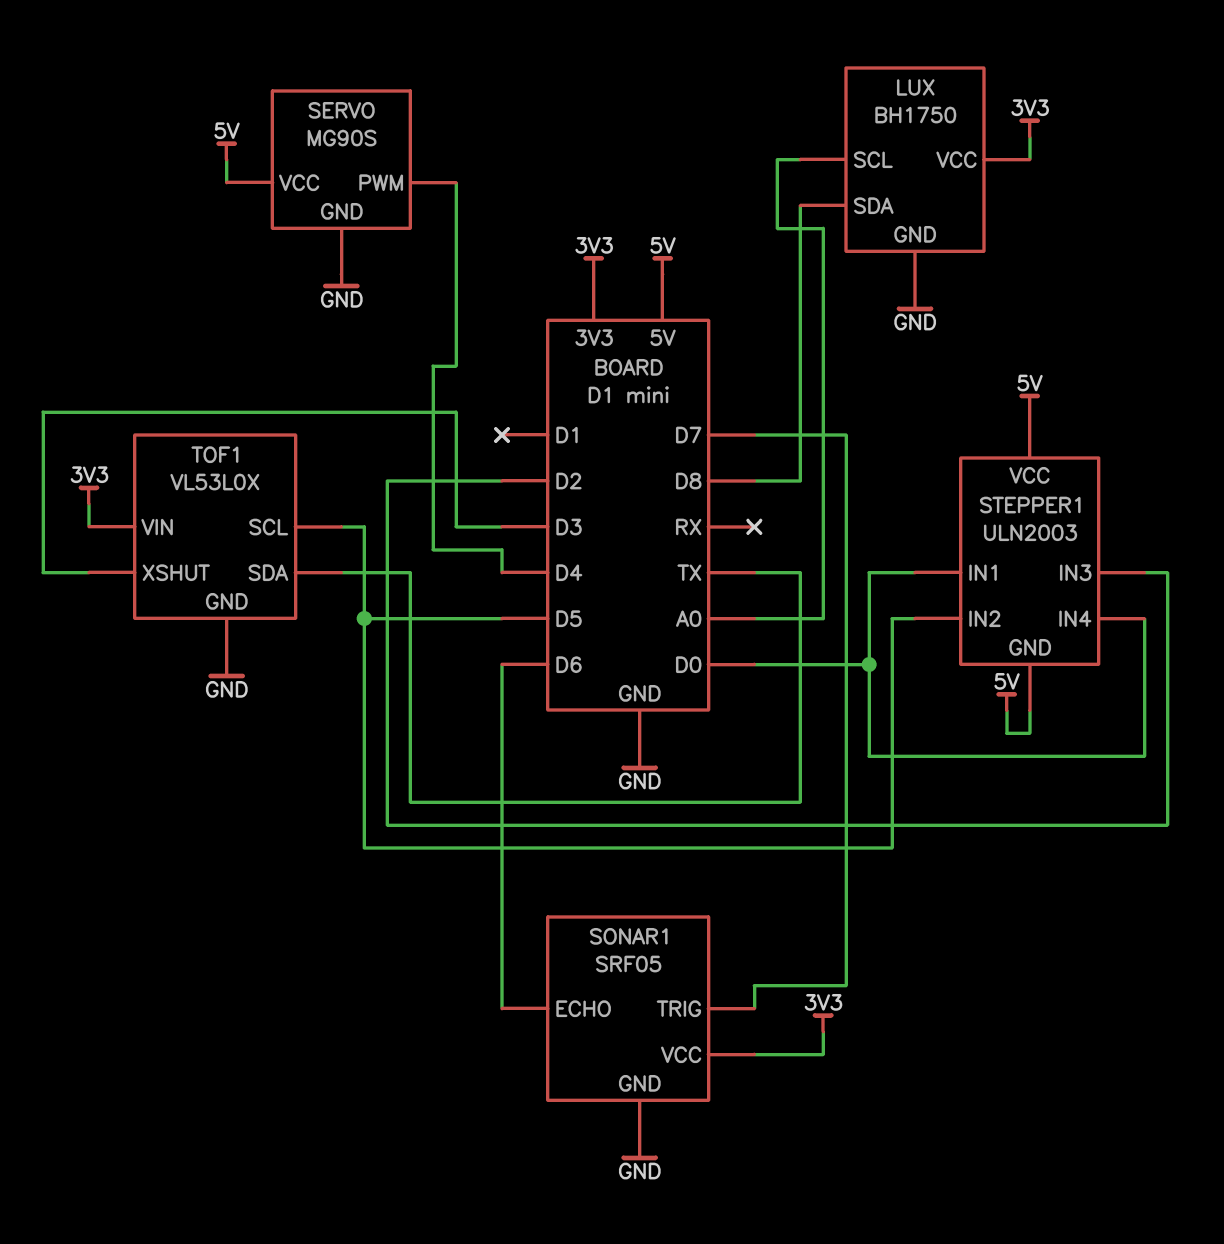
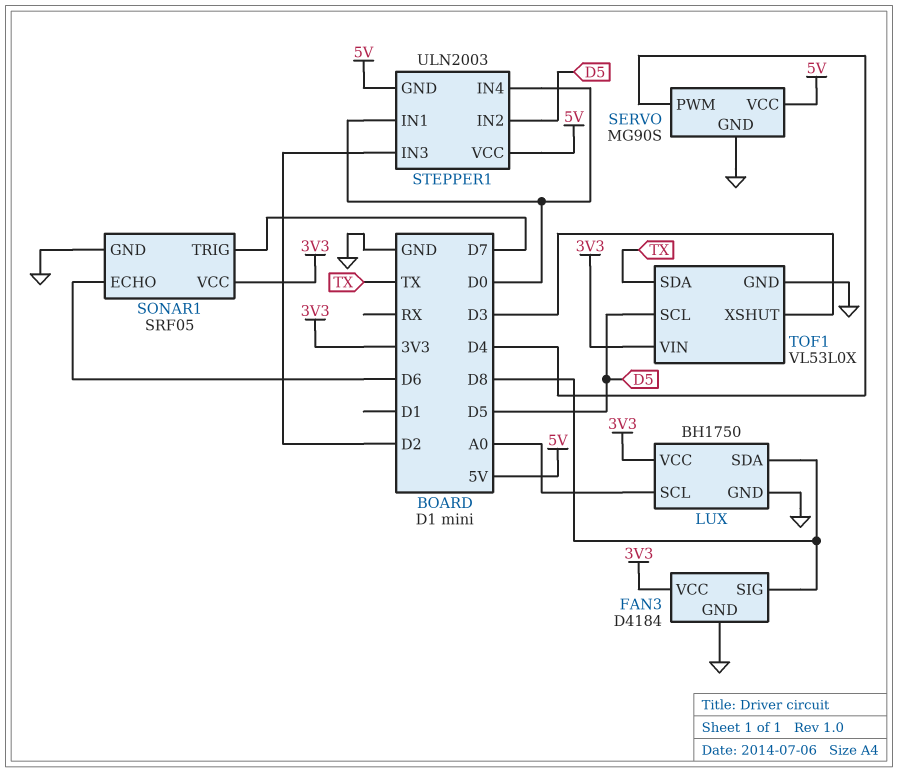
FAN3: none -> D4184
FAN3 pin GND: none -> GND
FAN3 pin SIG: none -> D8
FAN3 pin VCC: none -> 3V3

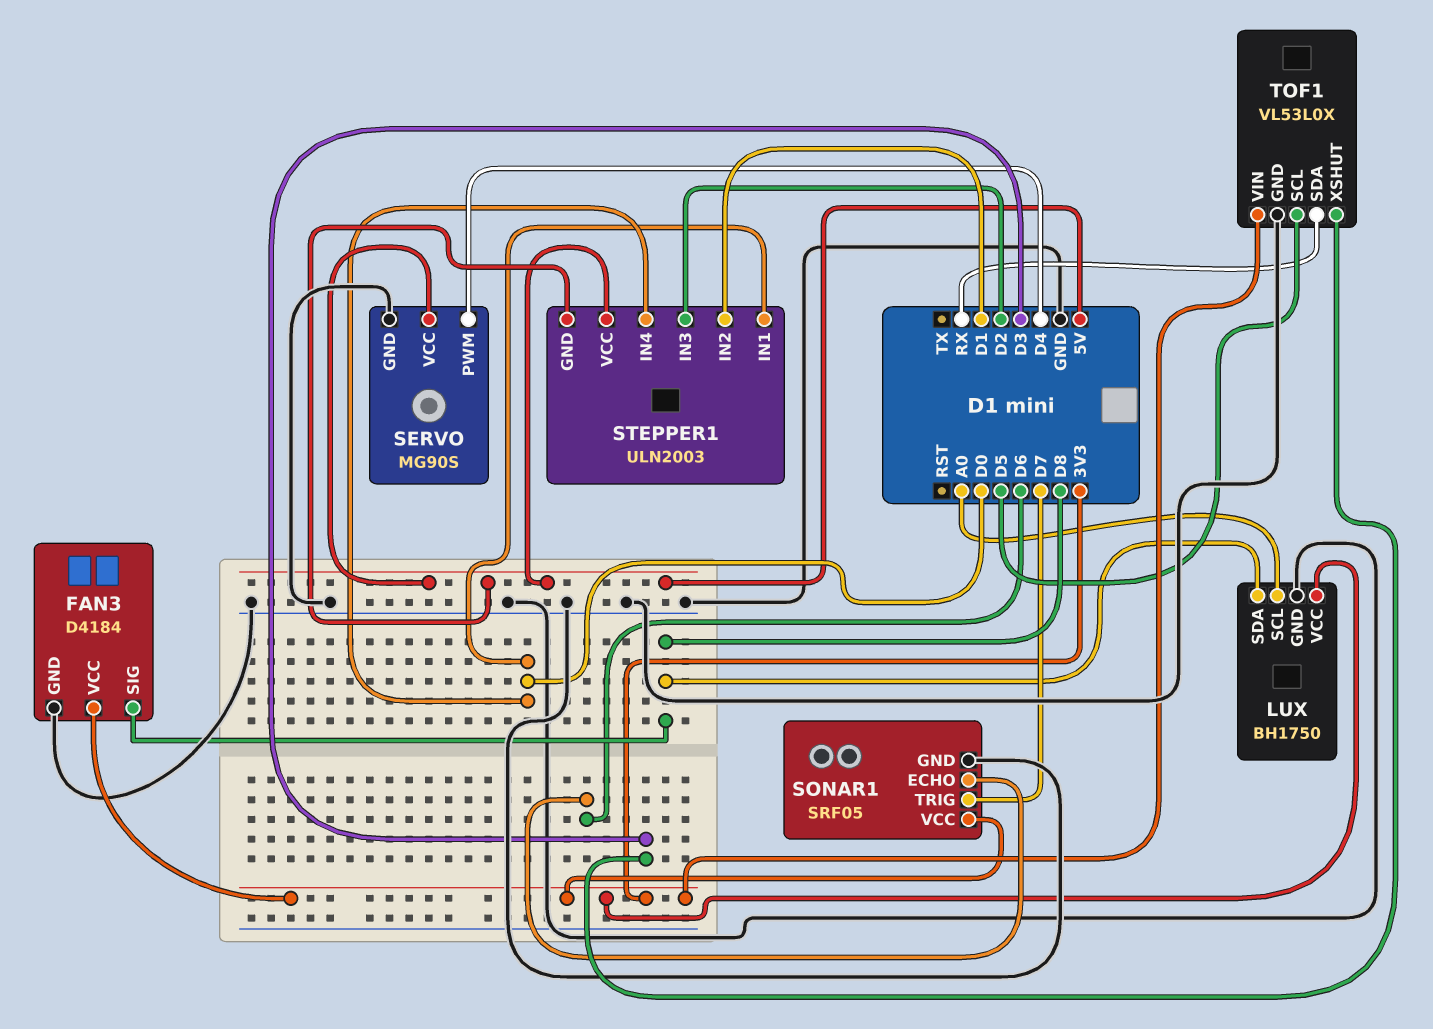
STEPPER1 pin IN2: D5 -> D1
TOF1 pin SDA: TX -> RX

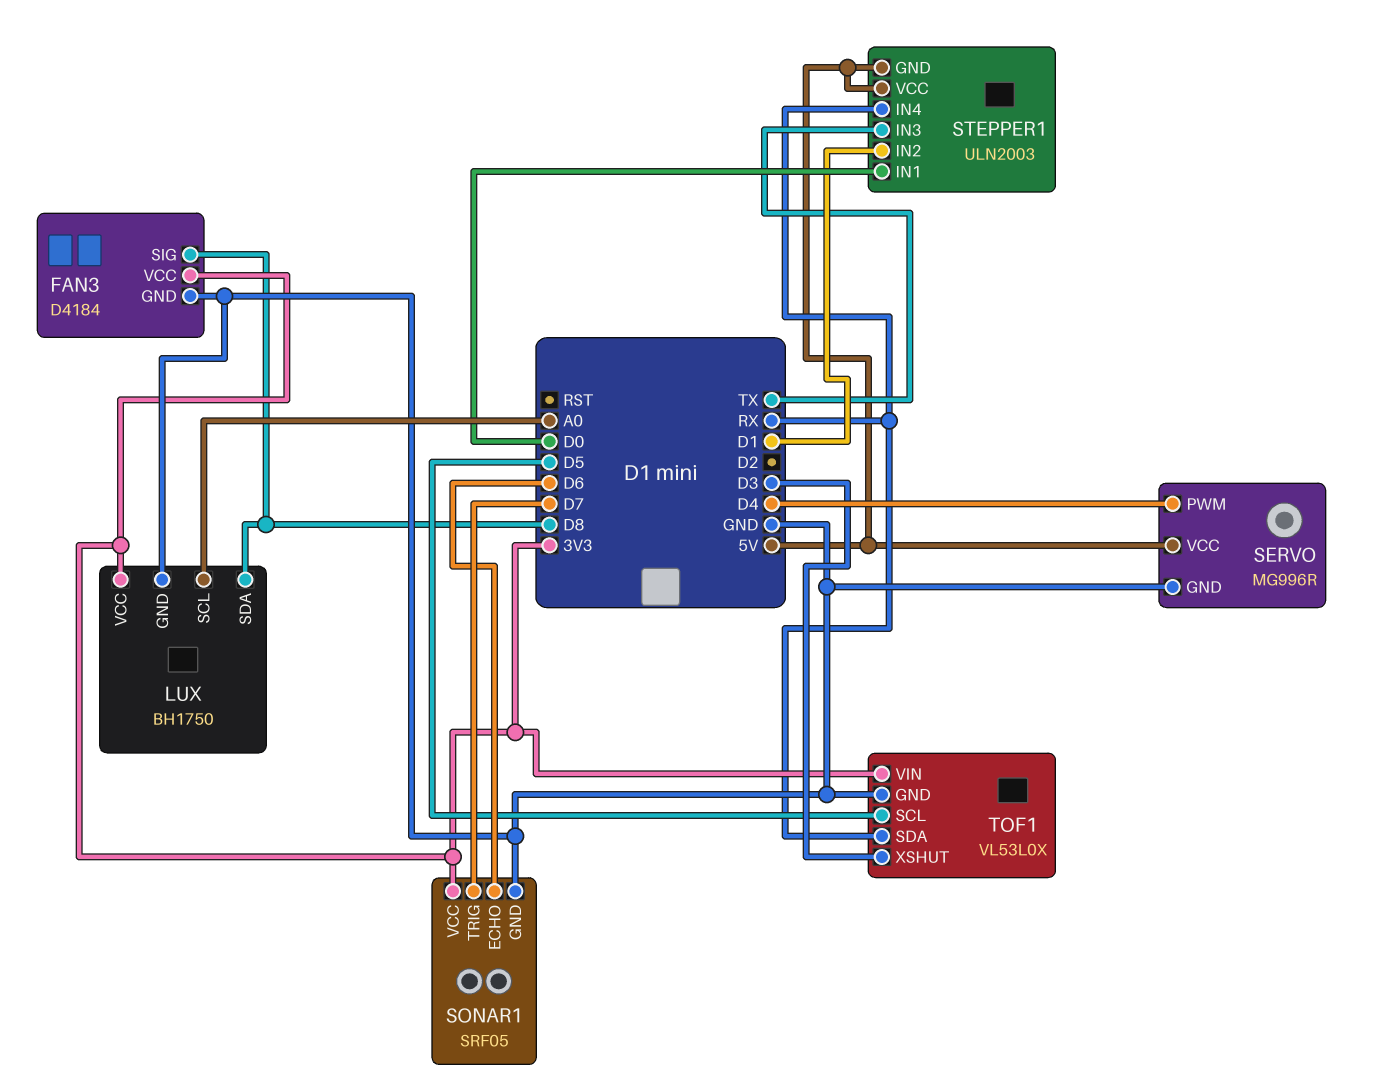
SERVO: MG90S -> MG996R
STEPPER1 pin IN3: D2 -> TX
STEPPER1 pin IN4: D0 -> RX

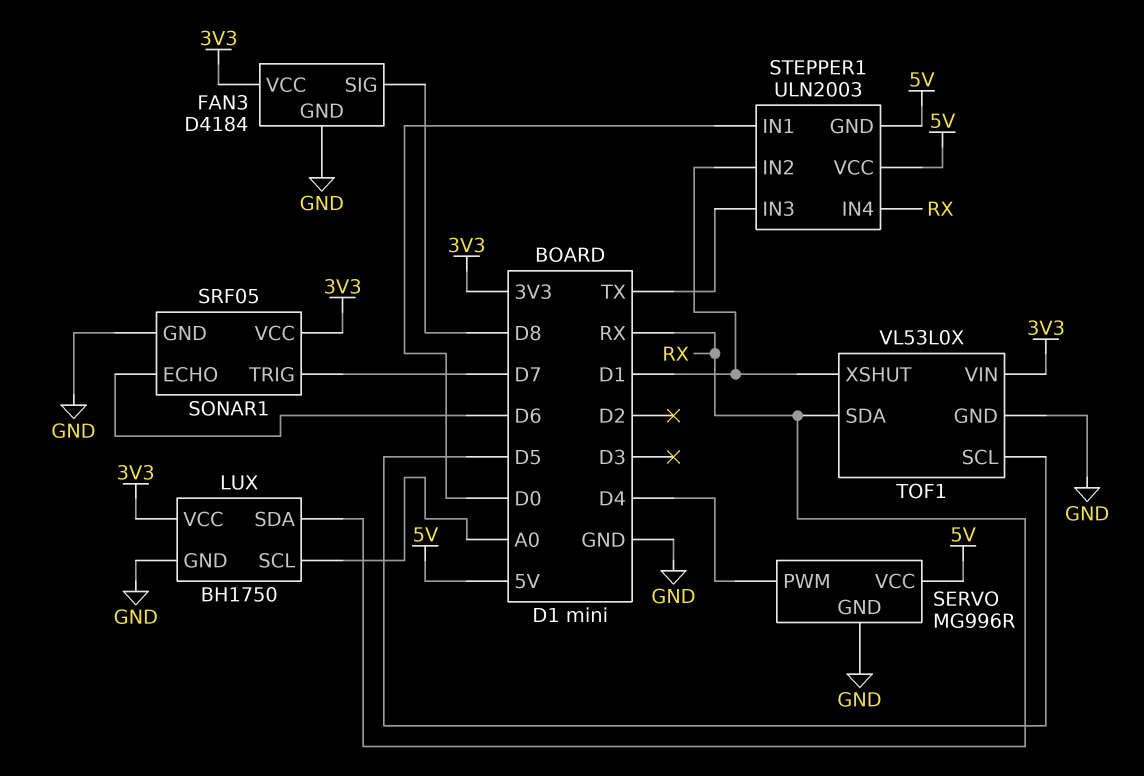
LUX pin SDA: D8 -> RX
TOF1 pin XSHUT: D3 -> D1

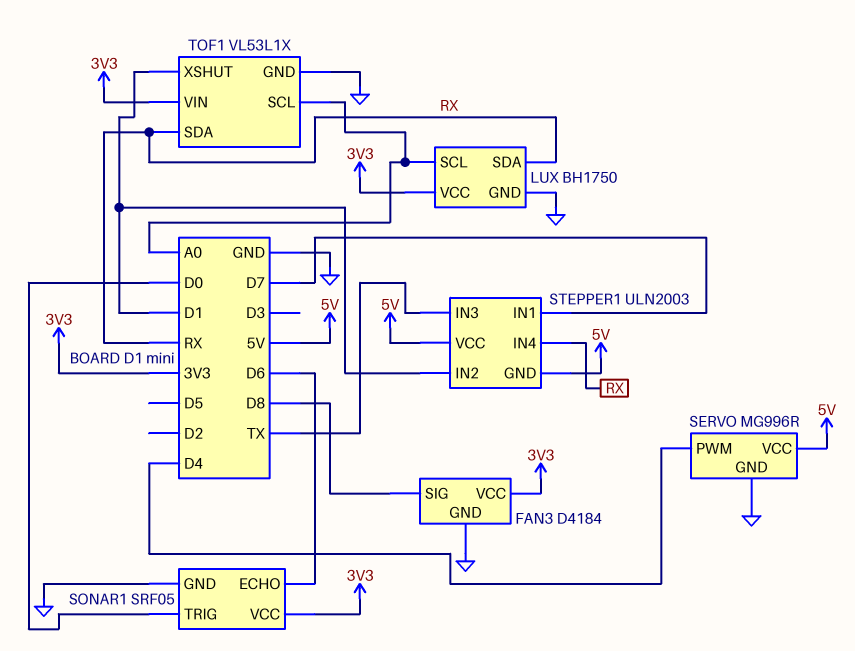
SONAR1 pin TRIG: D7 -> D0
STEPPER1 pin IN1: D0 -> D7
TOF1: VL53L0X -> VL53L1X
TOF1 pin SCL: D5 -> A0

